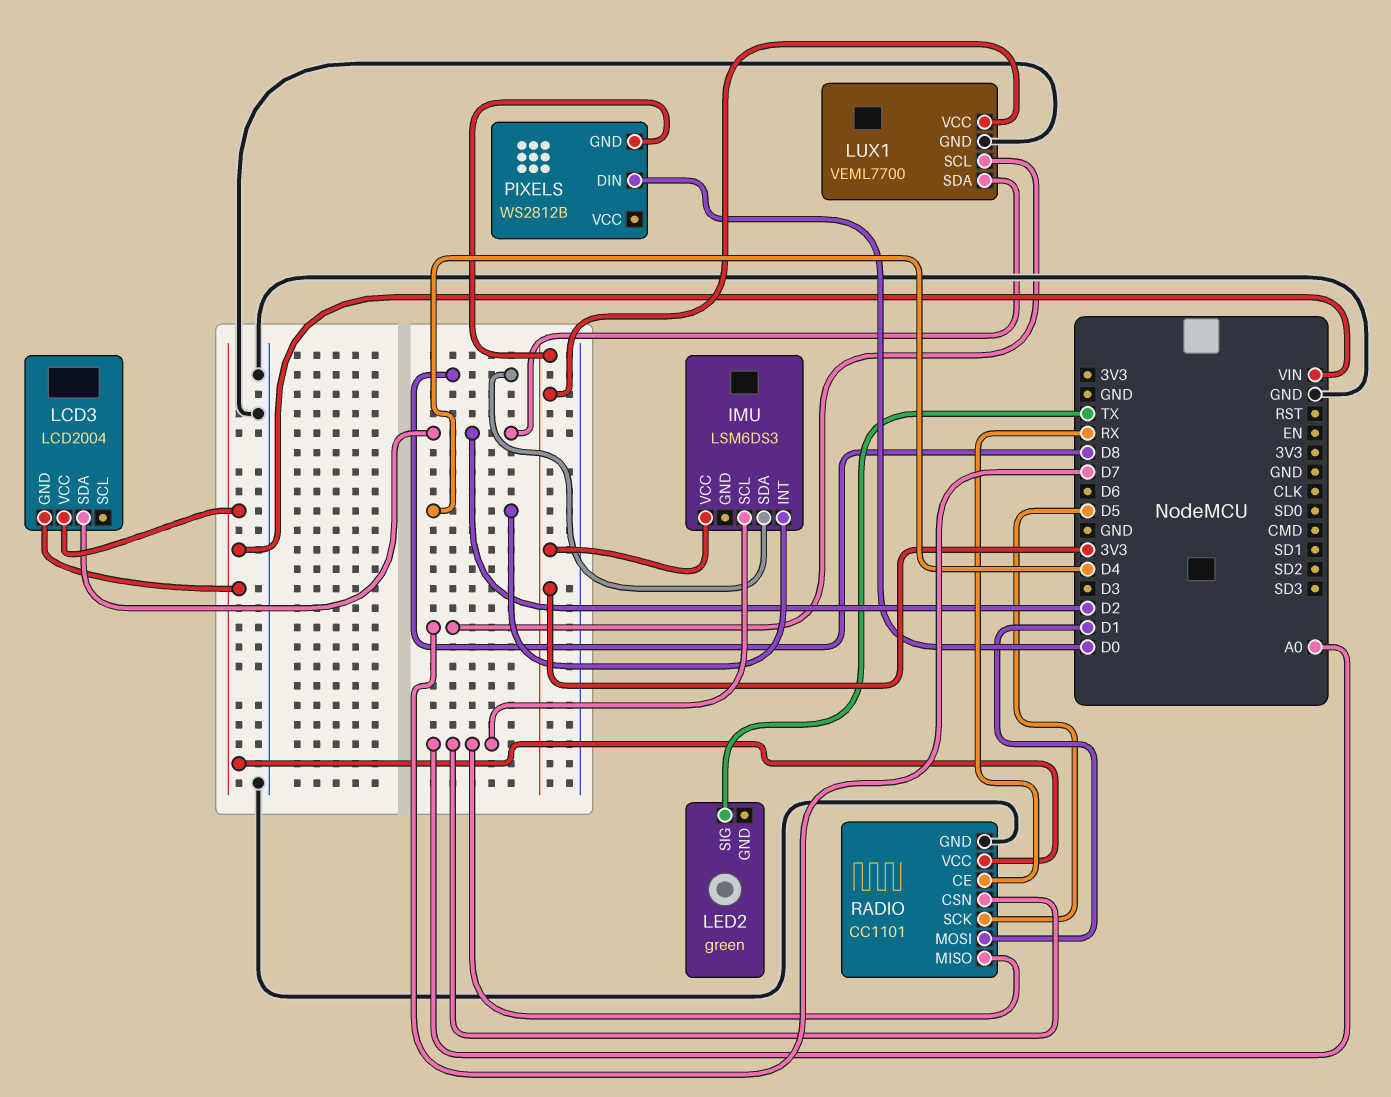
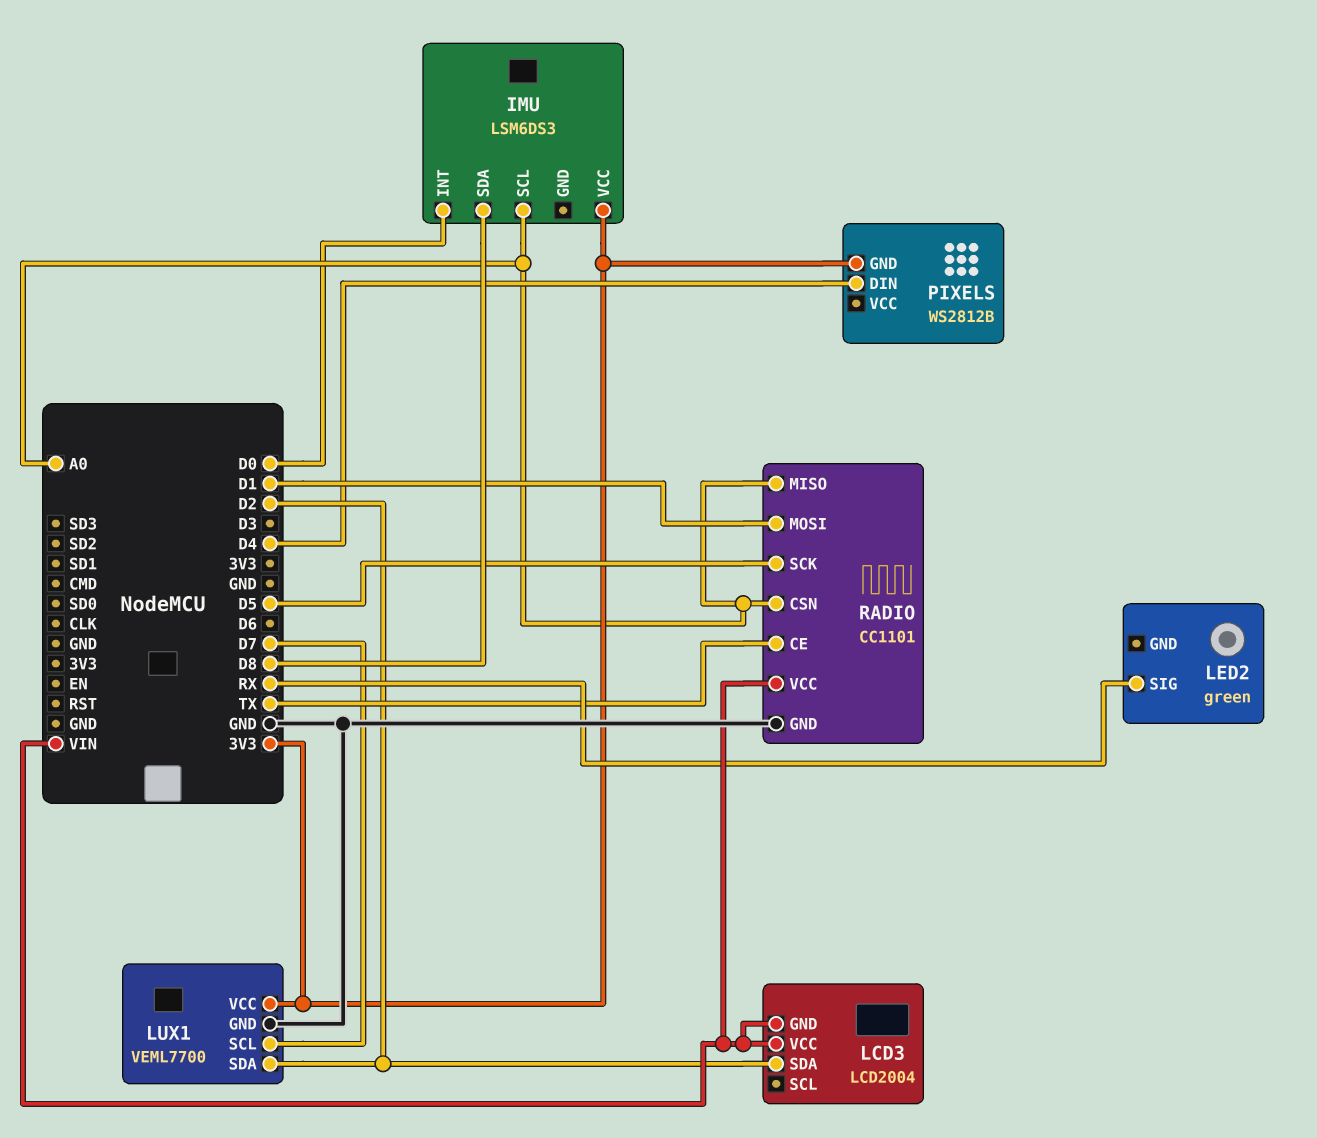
IMU pin INT: D4 -> D0
LED2 pin SIG: TX -> RX
PIXELS pin DIN: D0 -> D4
RADIO pin CE: RX -> TX

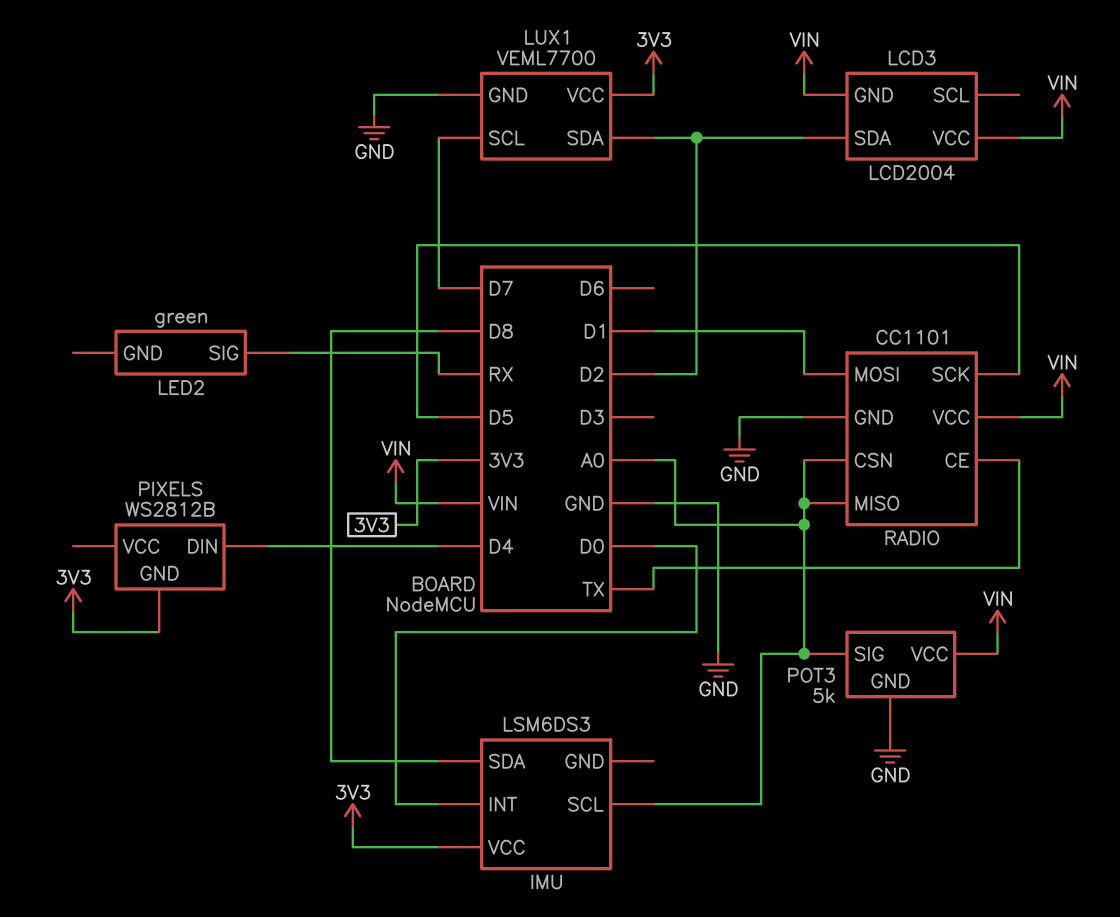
POT3: none -> 5k
POT3 pin GND: none -> GND
POT3 pin SIG: none -> A0
POT3 pin VCC: none -> VIN

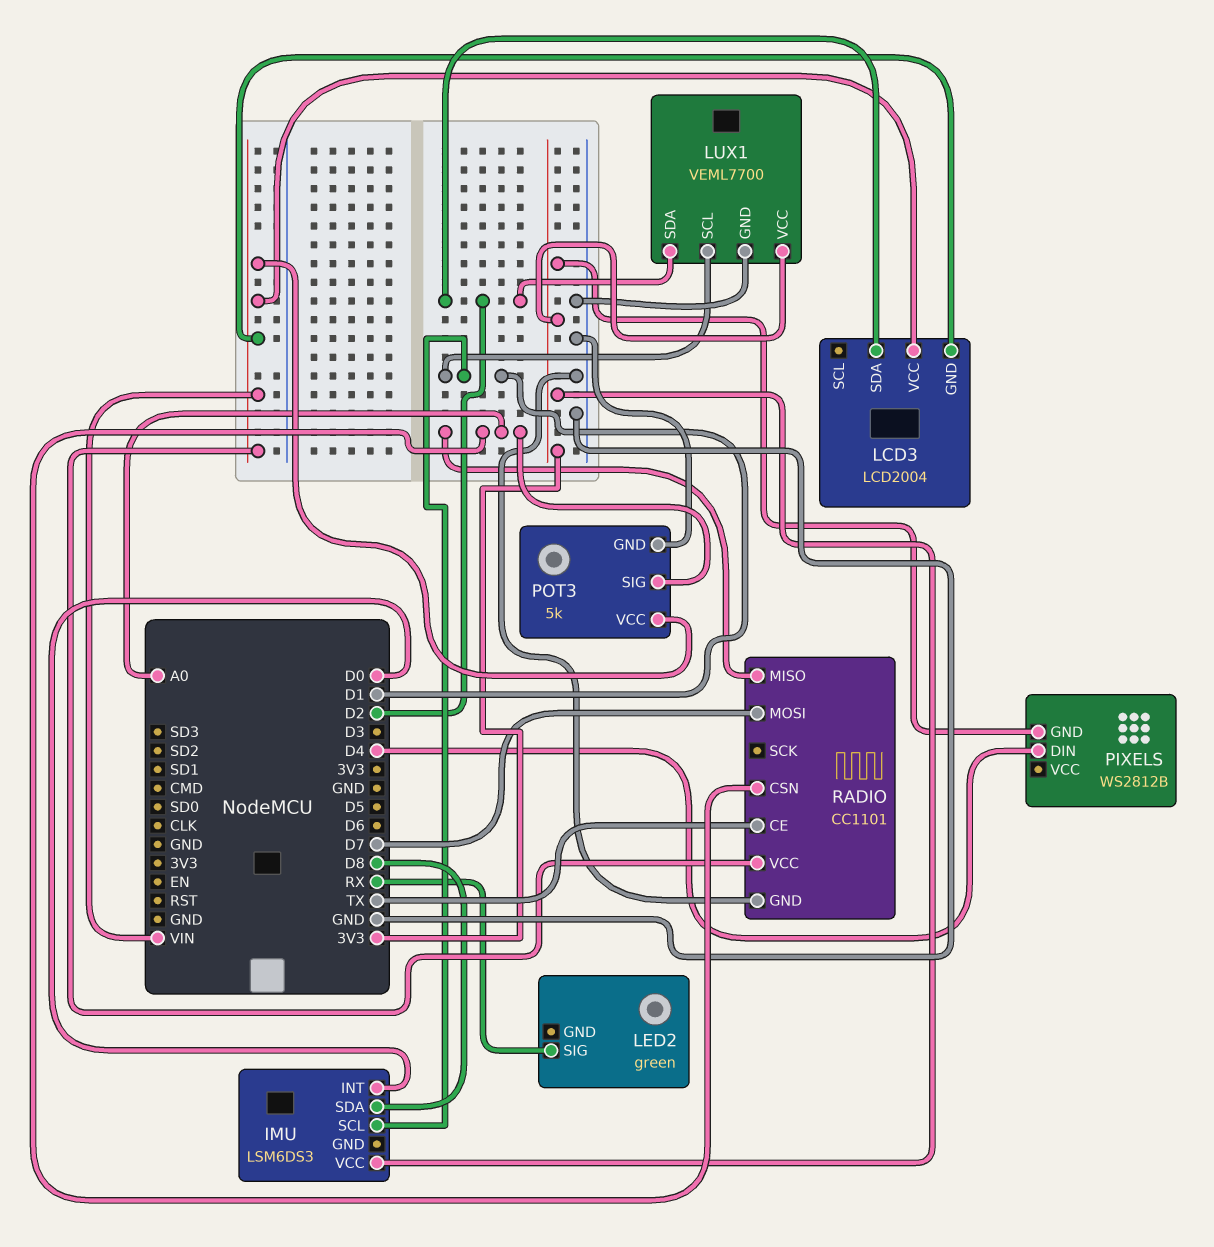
IMU pin SCL: A0 -> D1
LUX1 pin SCL: D7 -> D1
RADIO pin MOSI: D1 -> D7
RADIO pin SCK: D5 -> none

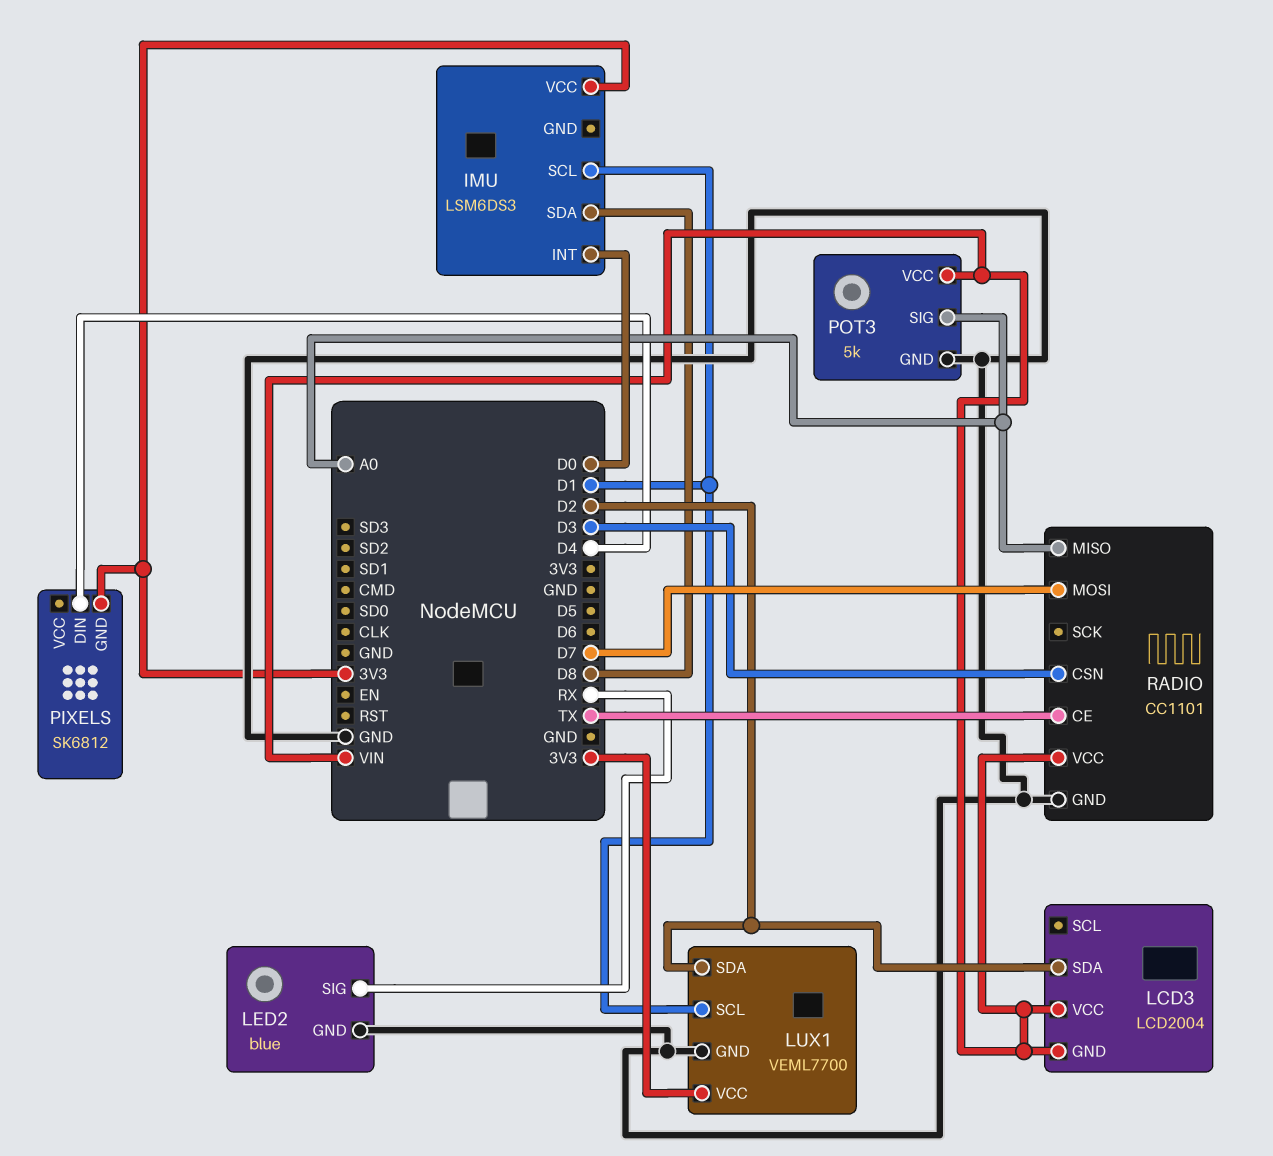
LED2: green -> blue
LED2 pin GND: none -> GND
PIXELS: WS2812B -> SK6812
RADIO pin CSN: A0 -> D3

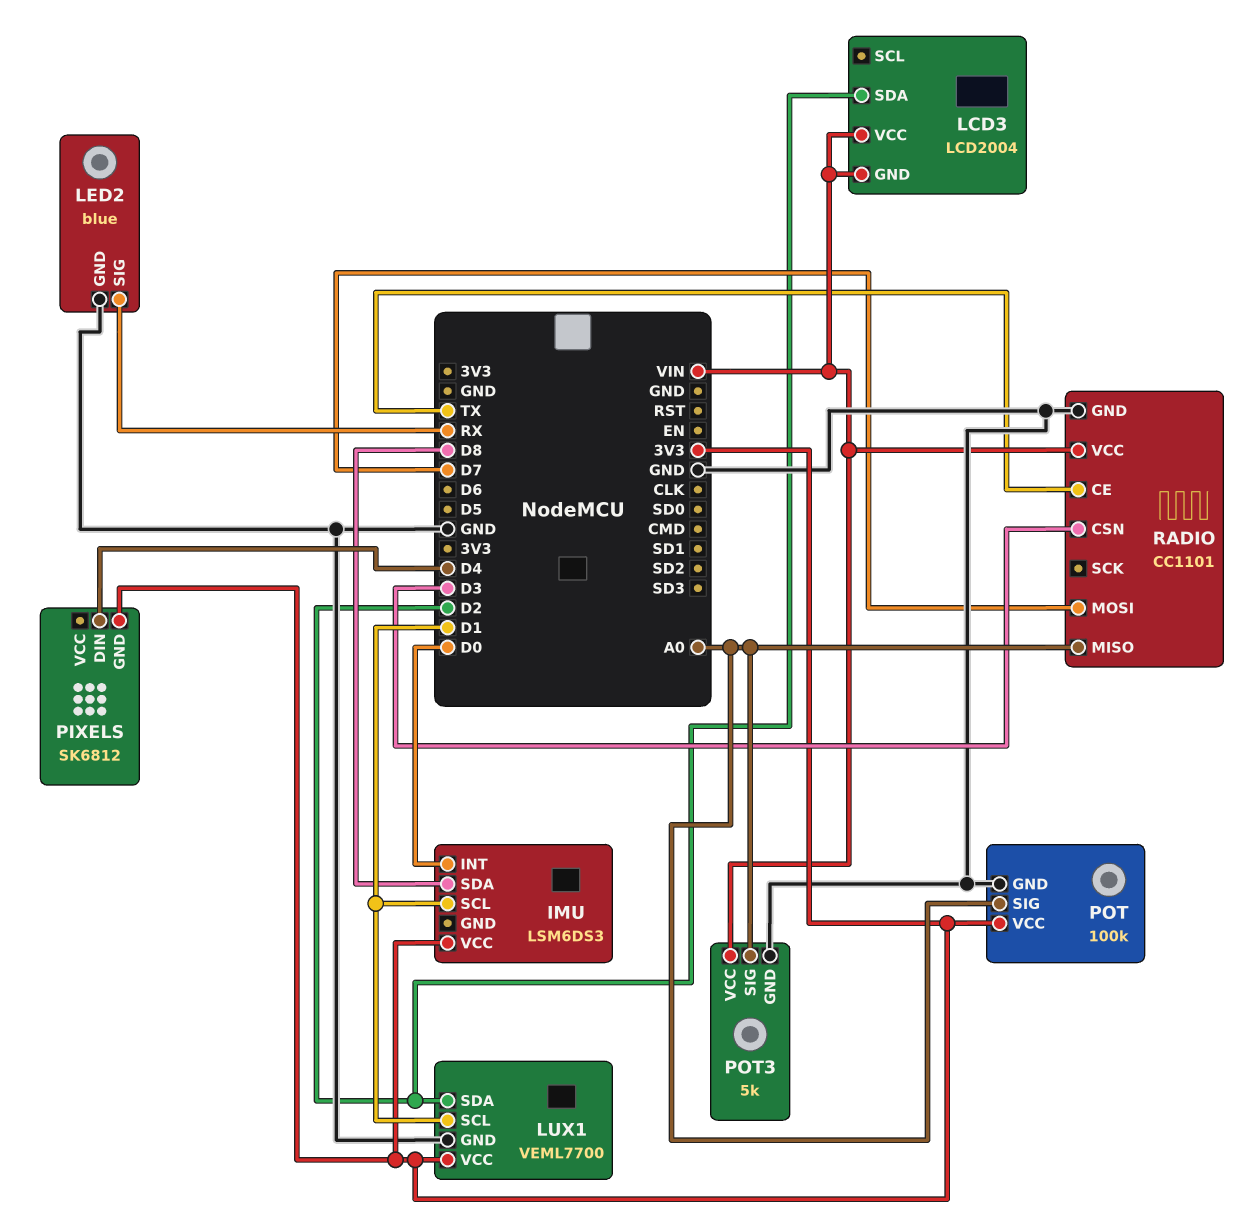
POT: none -> 100k
POT pin GND: none -> GND
POT pin SIG: none -> A0
POT pin VCC: none -> 3V3

